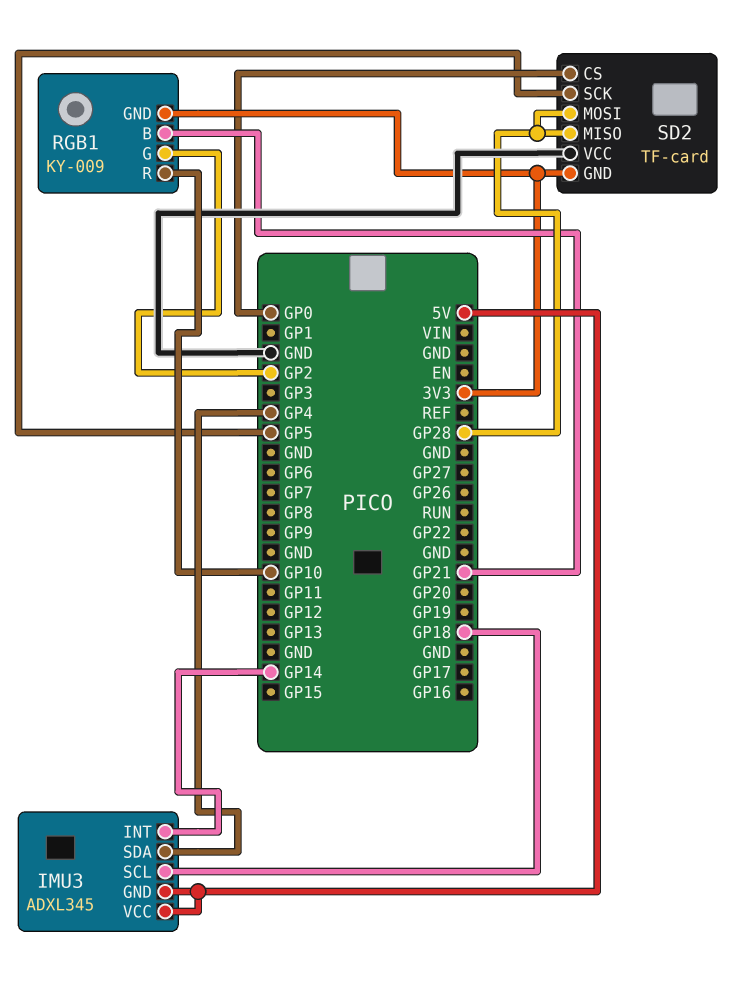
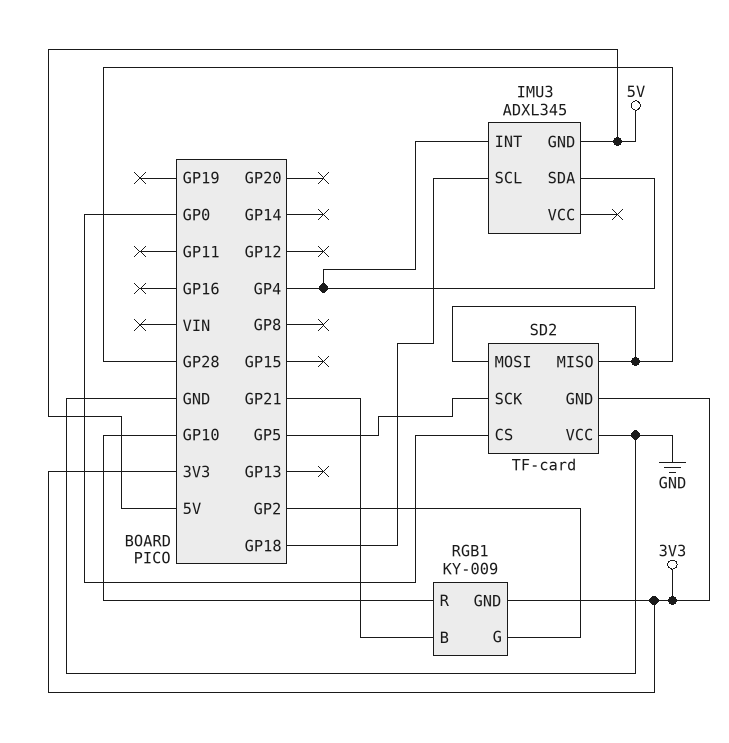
IMU3 pin INT: GP14 -> GP4
IMU3 pin VCC: 5V -> none

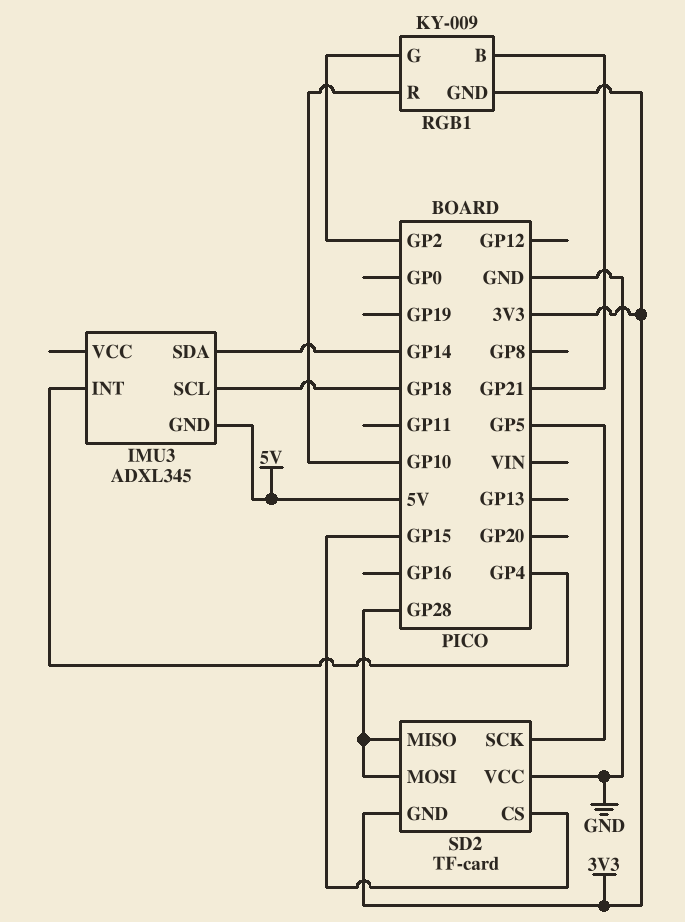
IMU3 pin SDA: GP4 -> GP14
SD2 pin CS: GP0 -> GP15

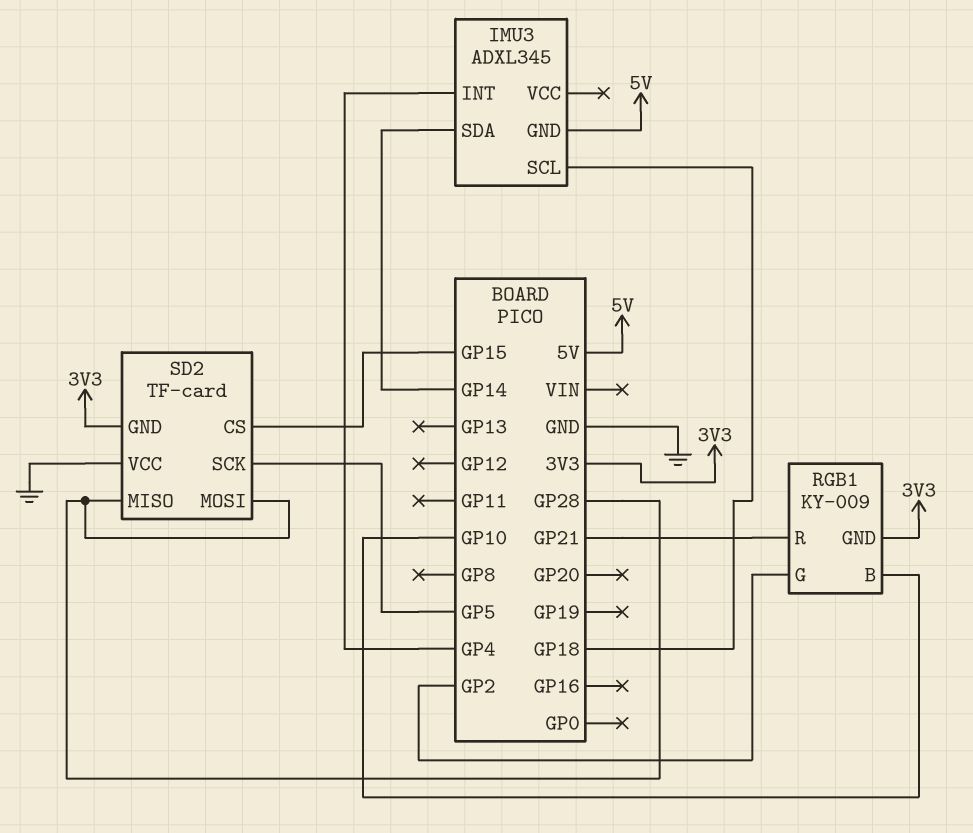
RGB1 pin B: GP21 -> GP10
RGB1 pin R: GP10 -> GP21

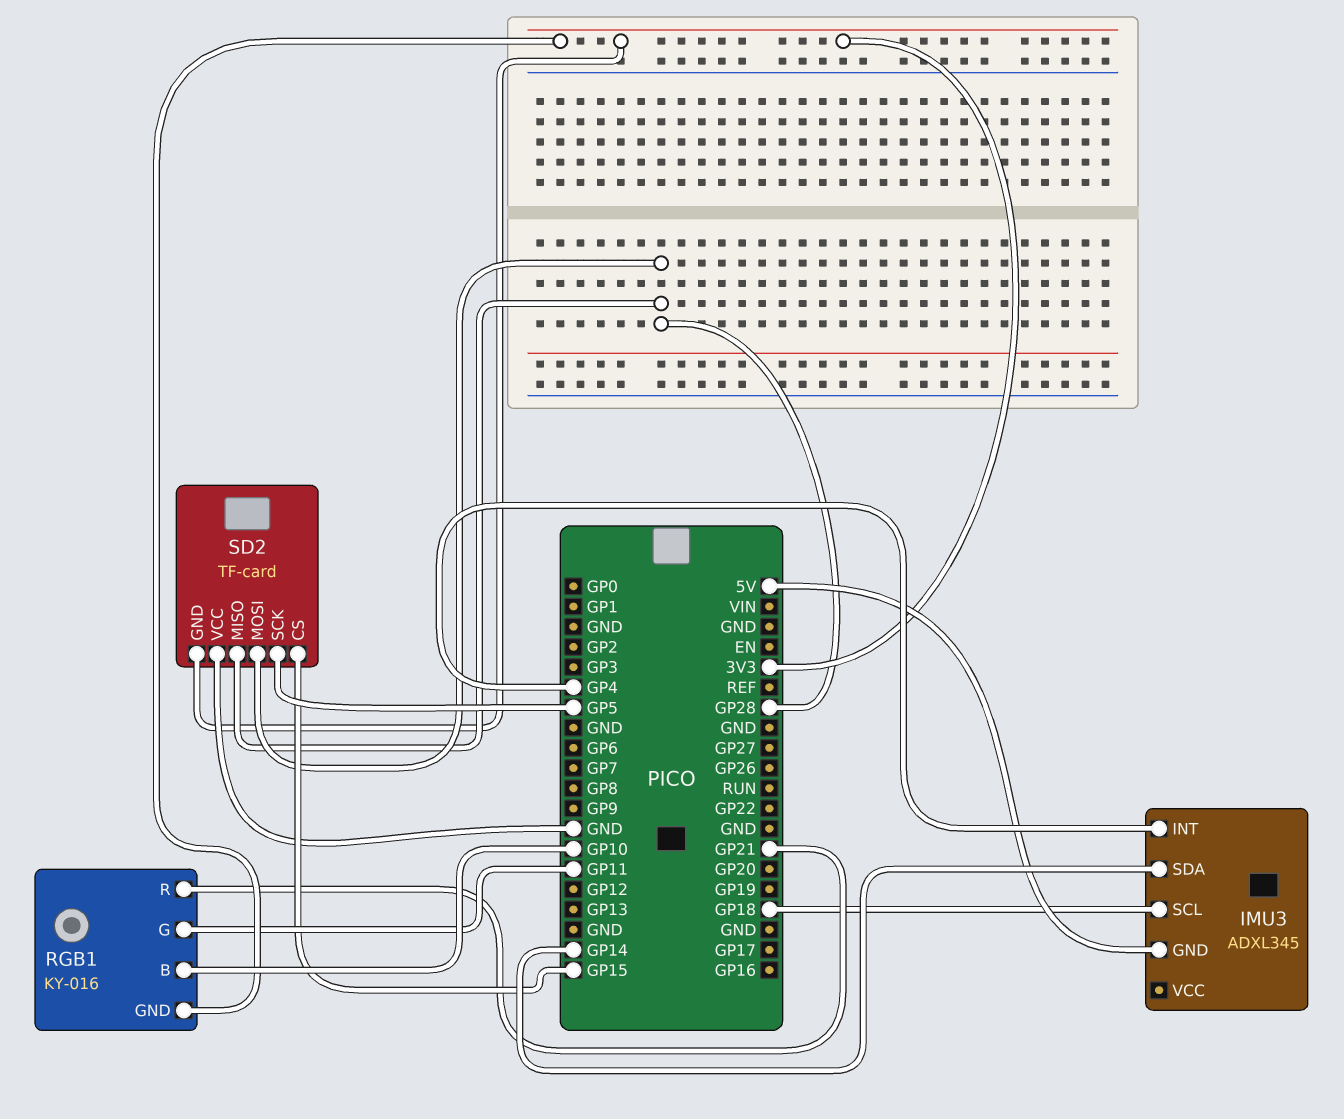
RGB1: KY-009 -> KY-016
RGB1 pin G: GP2 -> GP11

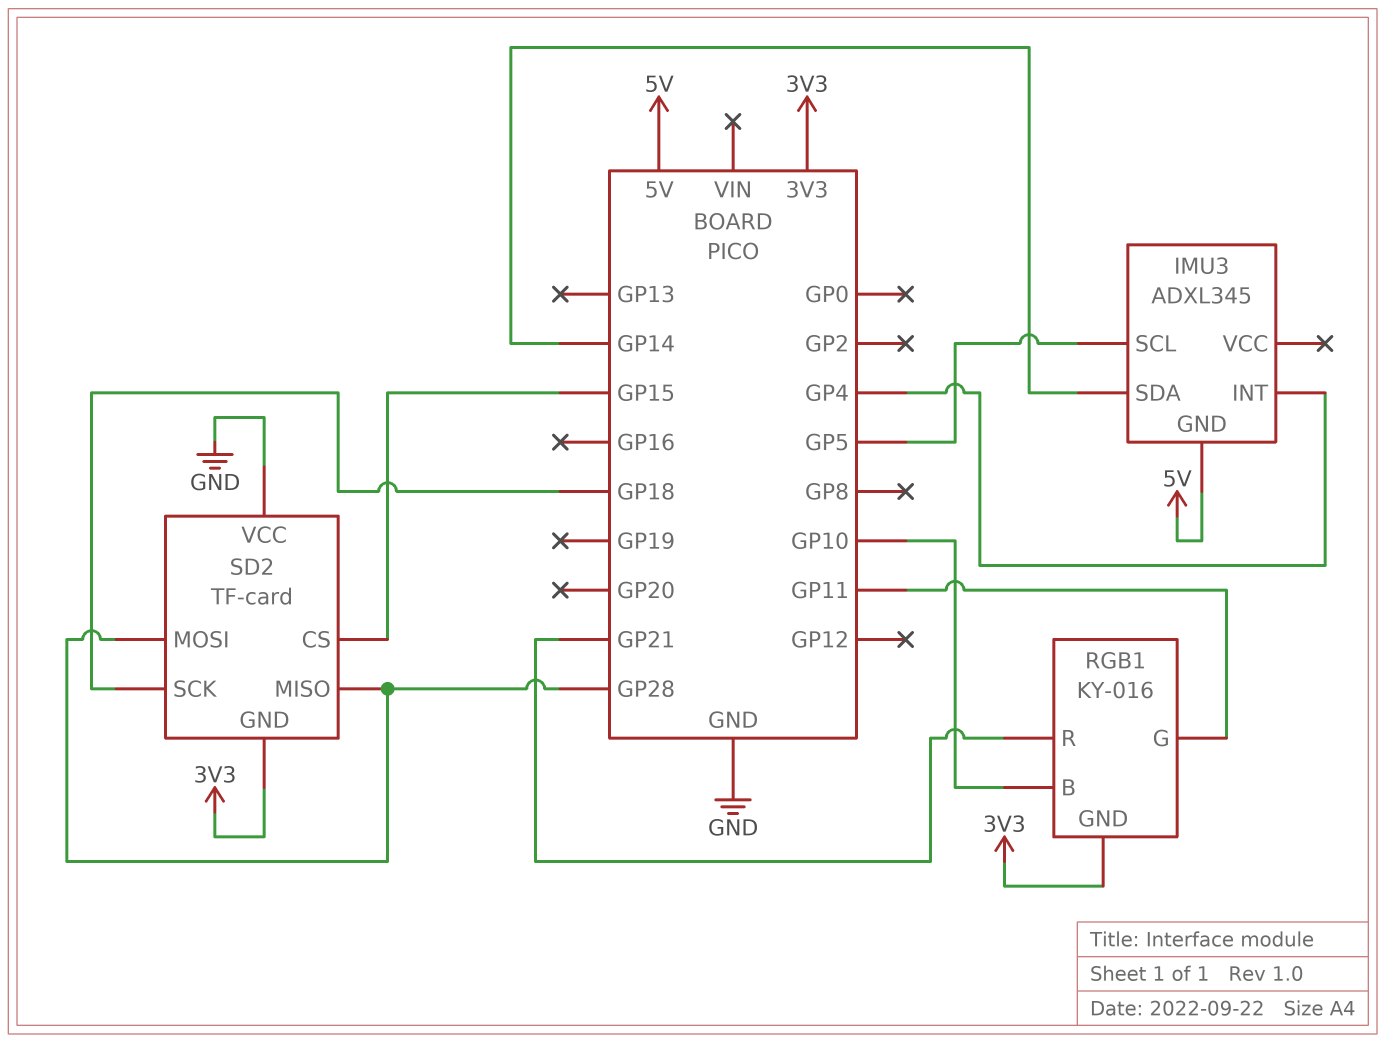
IMU3 pin SCL: GP18 -> GP5
SD2 pin SCK: GP5 -> GP18

